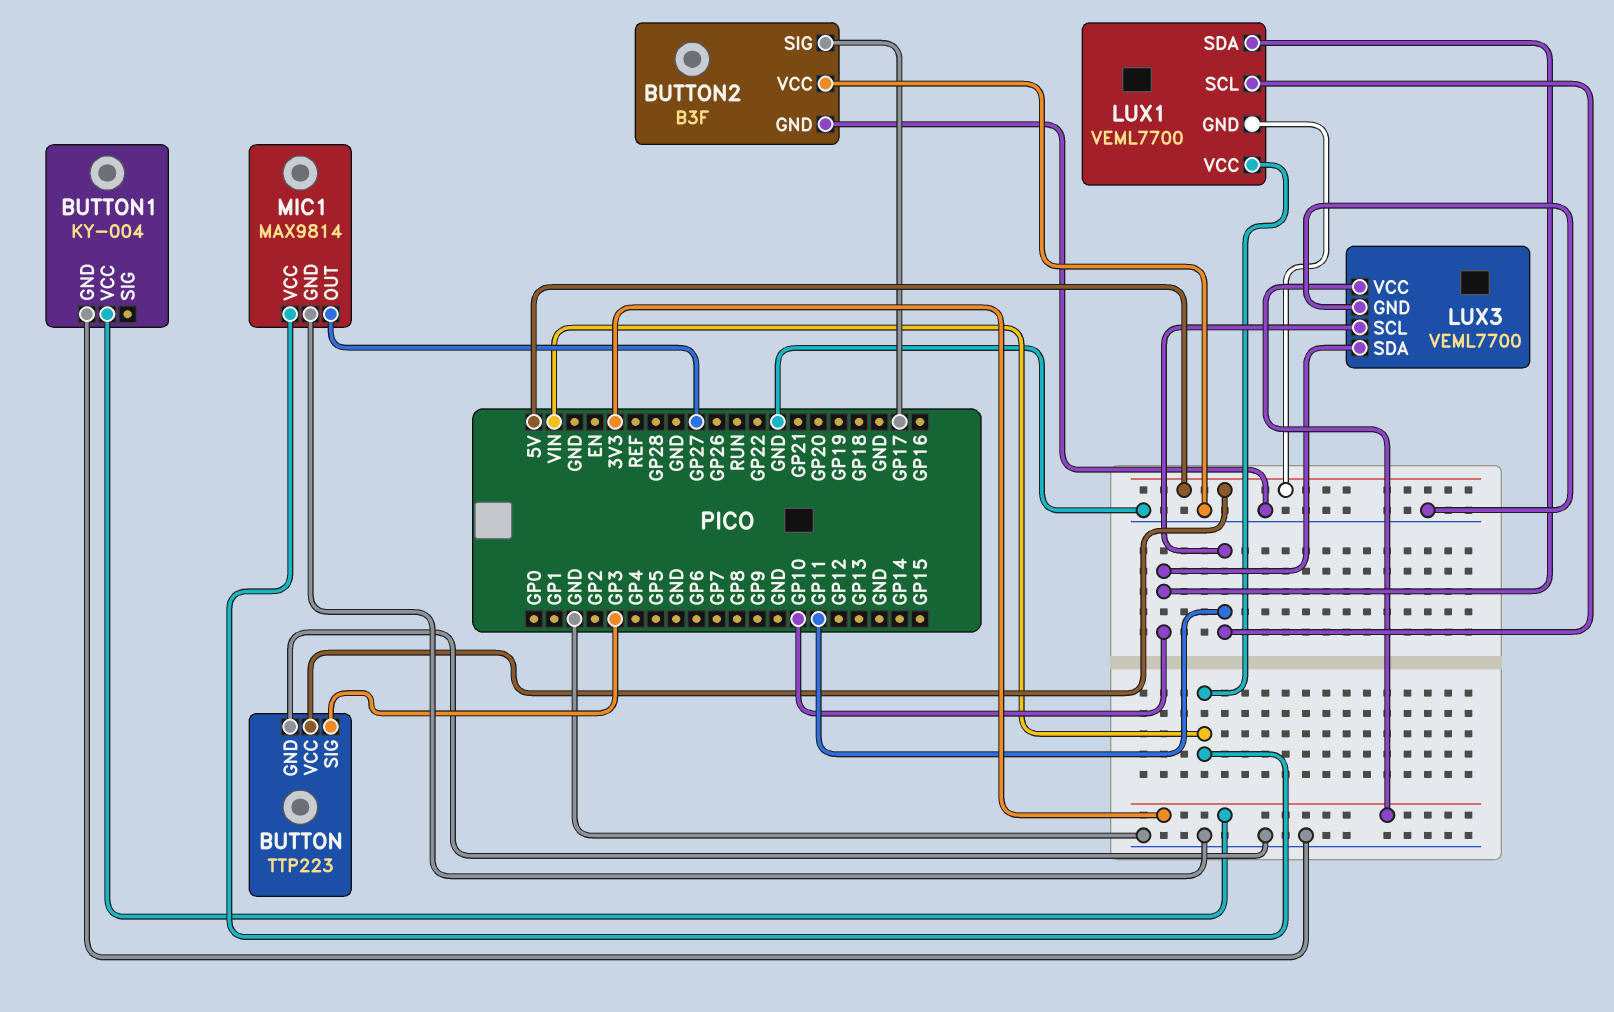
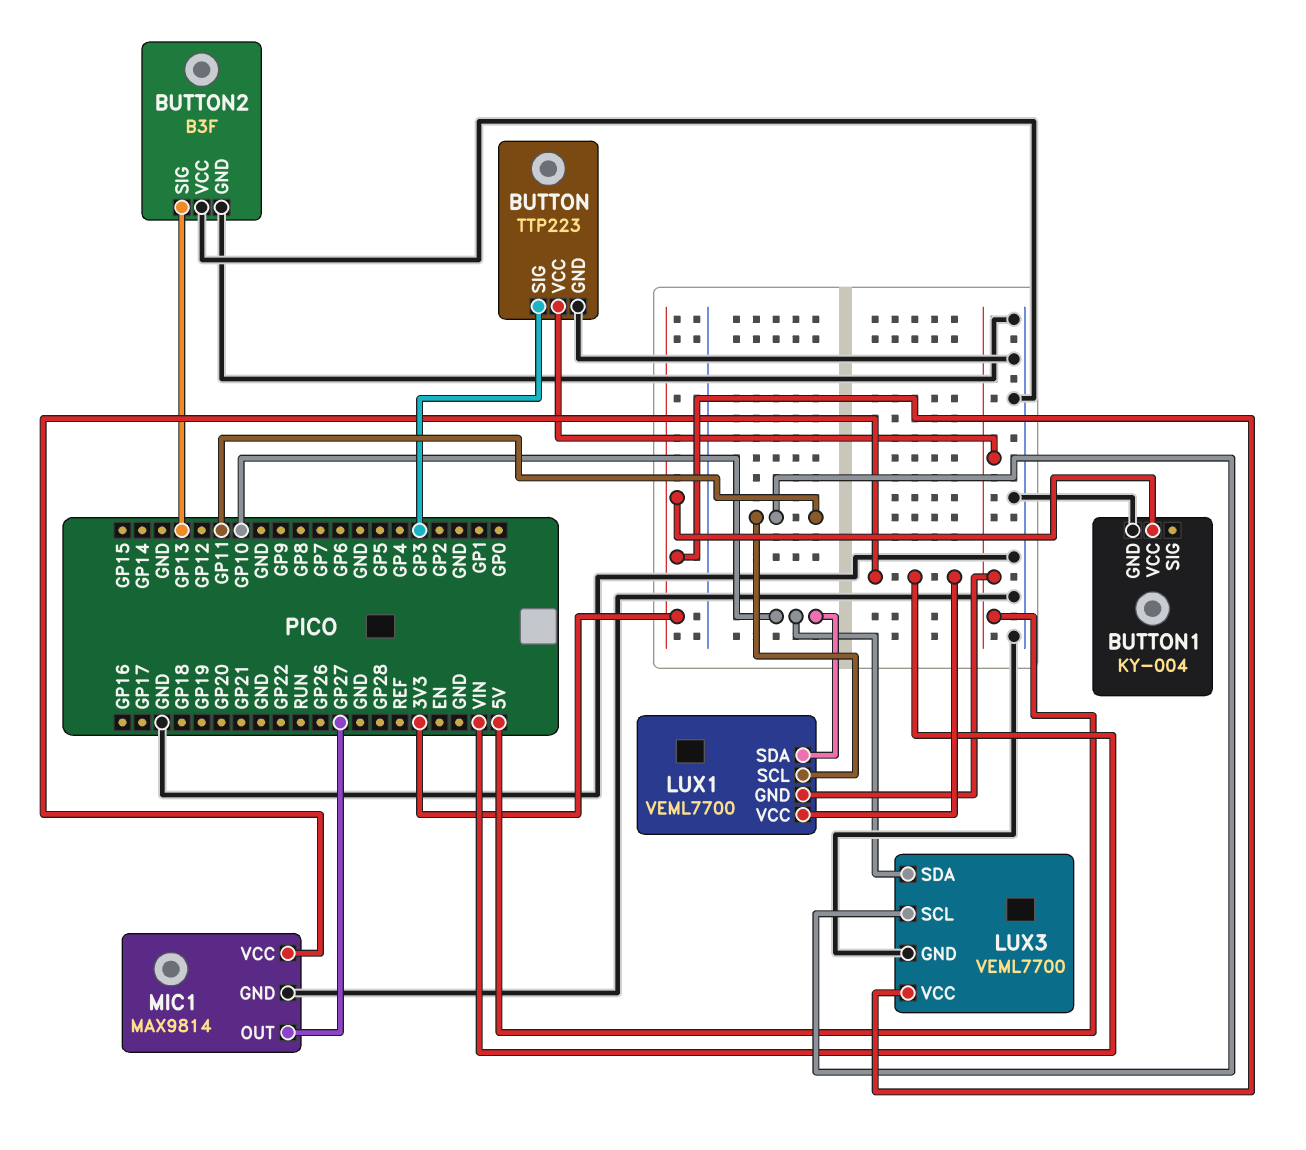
BUTTON2 pin SIG: GP17 -> GP13

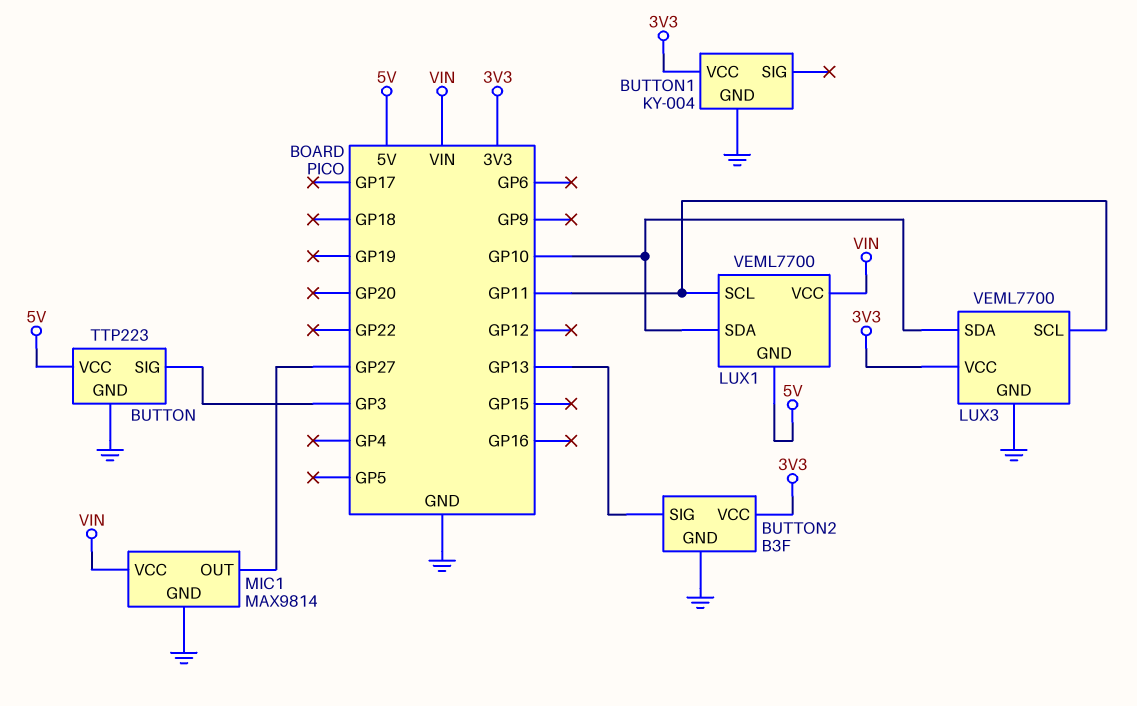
BUTTON2 pin VCC: GND -> 3V3

